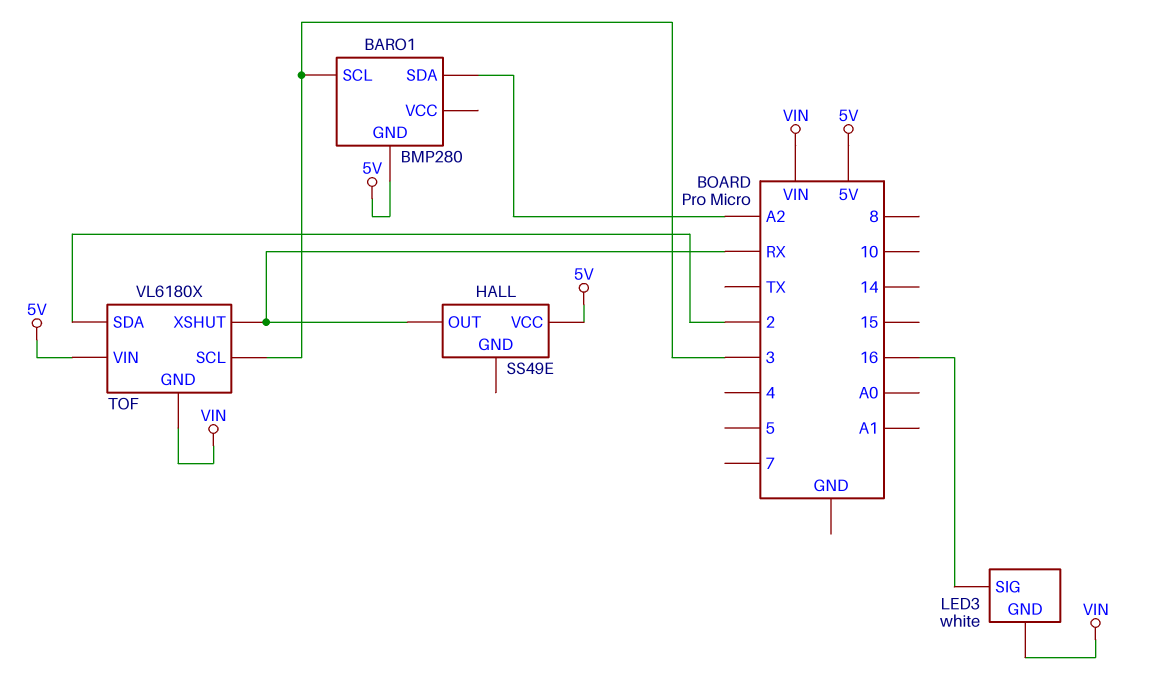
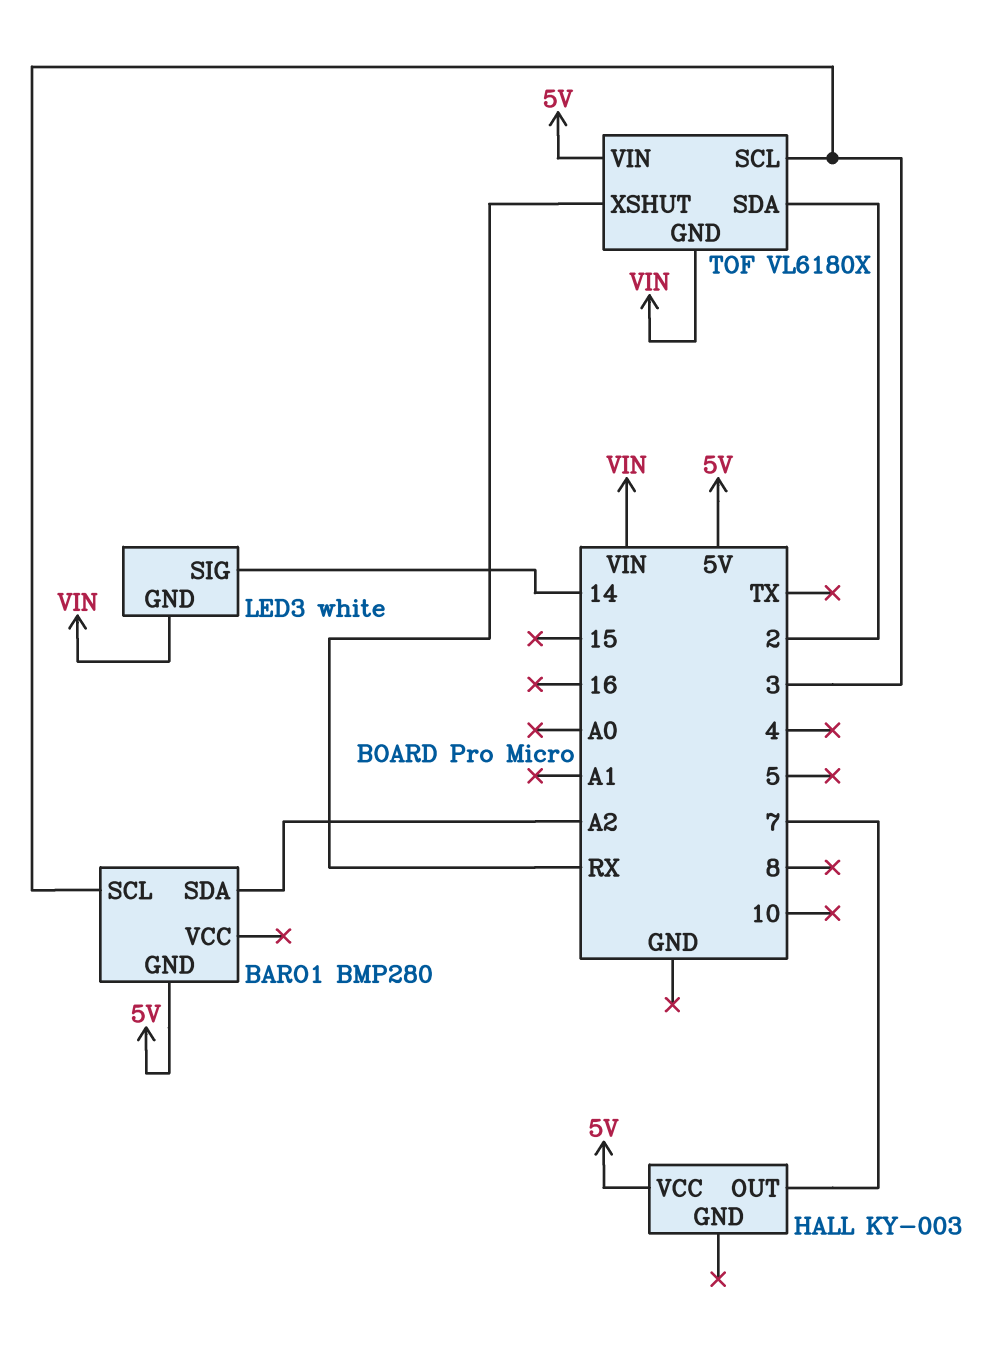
HALL: SS49E -> KY-003
HALL pin OUT: RX -> 7
LED3 pin SIG: 16 -> 14

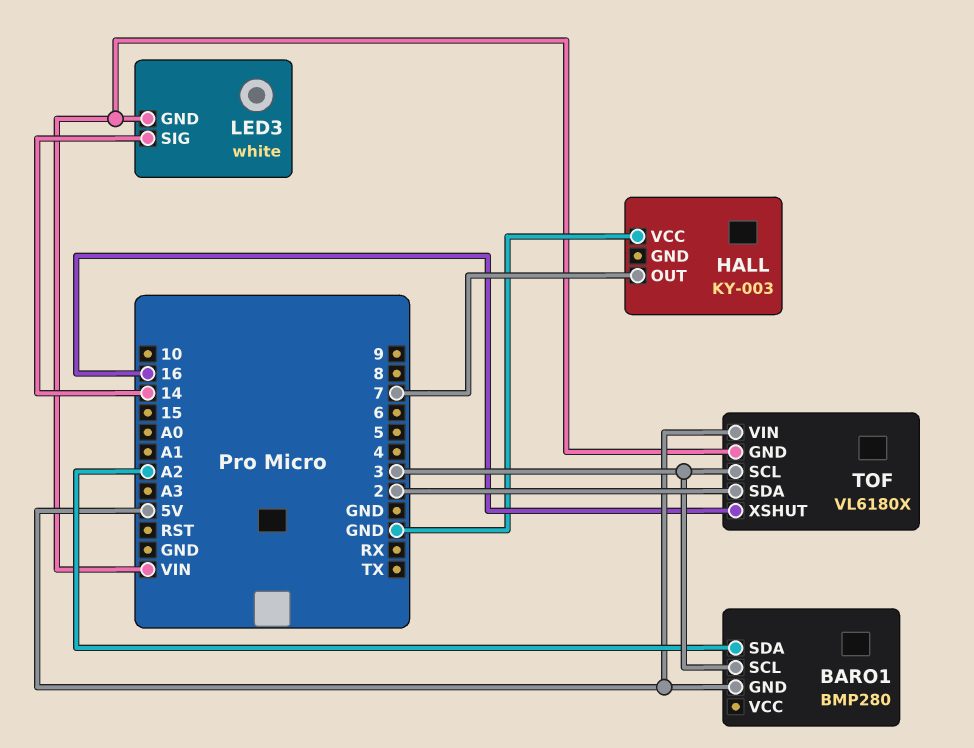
HALL pin VCC: 5V -> GND
TOF pin XSHUT: RX -> 16

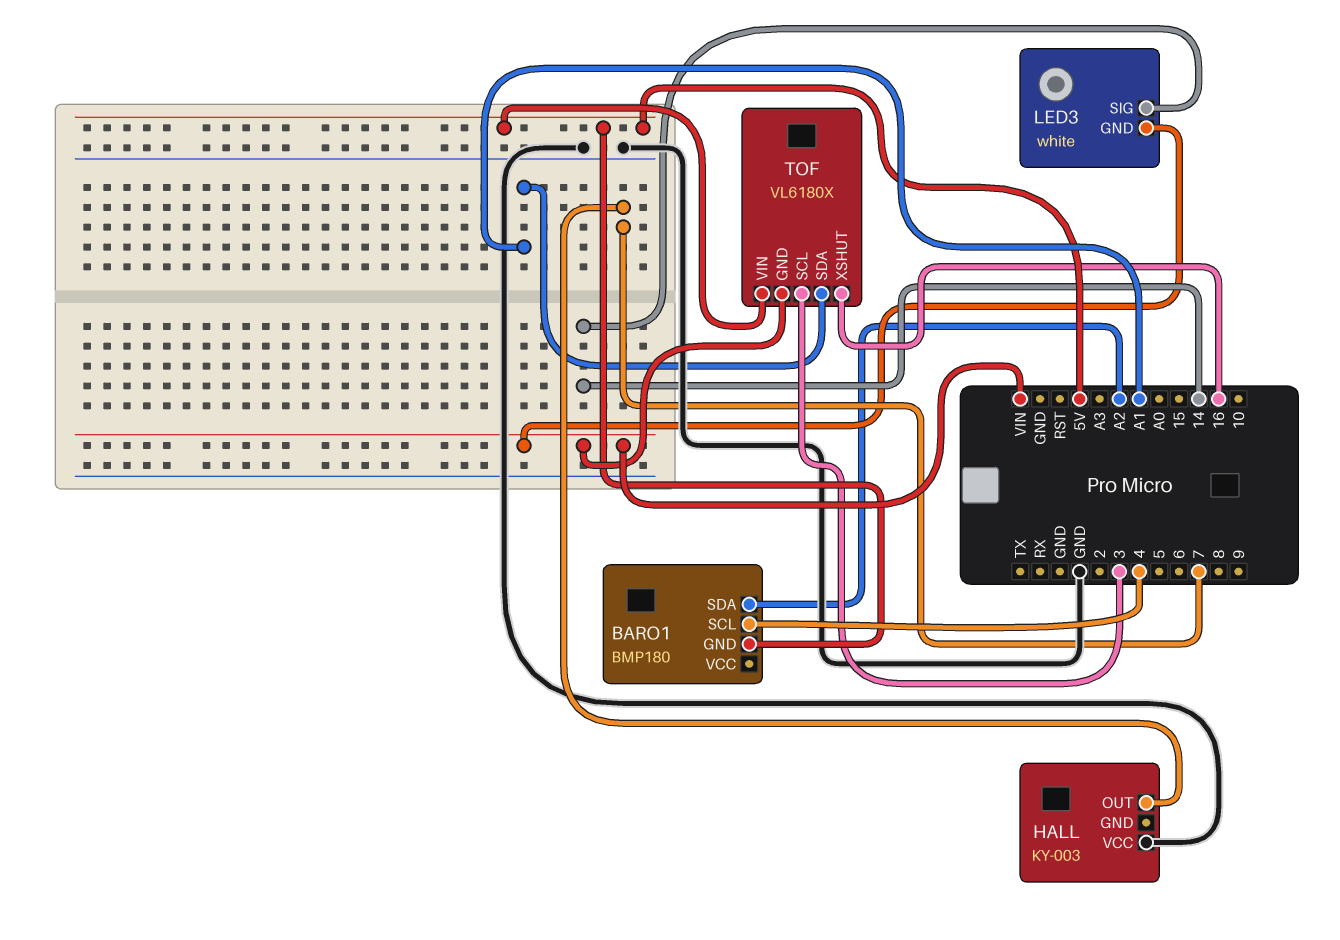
BARO1: BMP280 -> BMP180
BARO1 pin SCL: 3 -> 4
TOF pin SDA: 2 -> A1

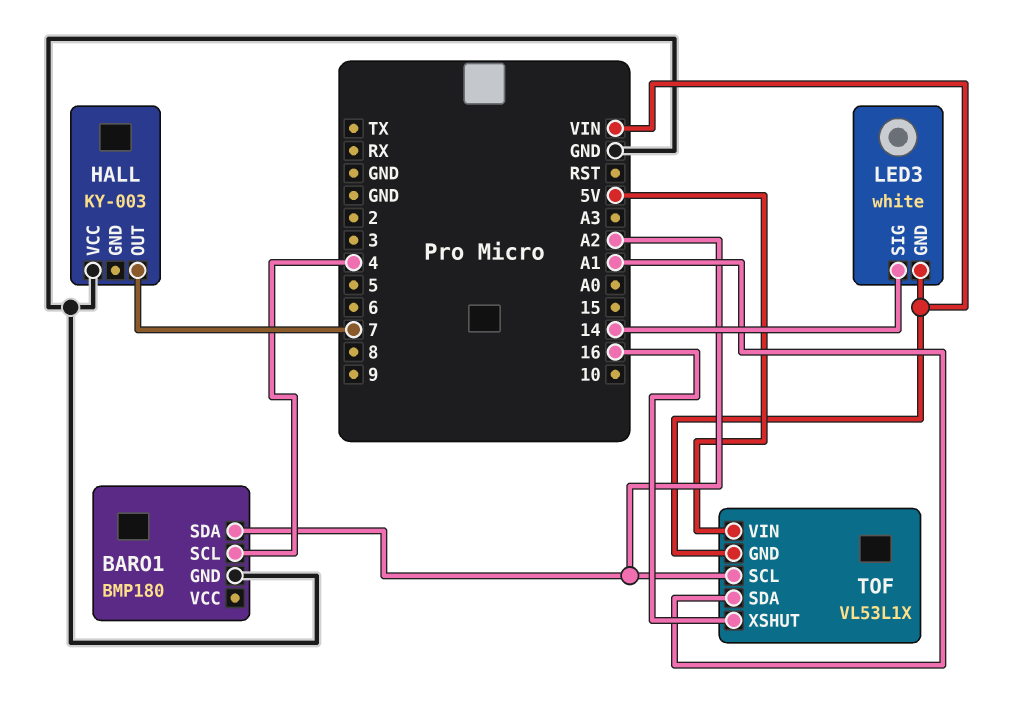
BARO1 pin GND: 5V -> GND
TOF: VL6180X -> VL53L1X
TOF pin SCL: 3 -> A2

